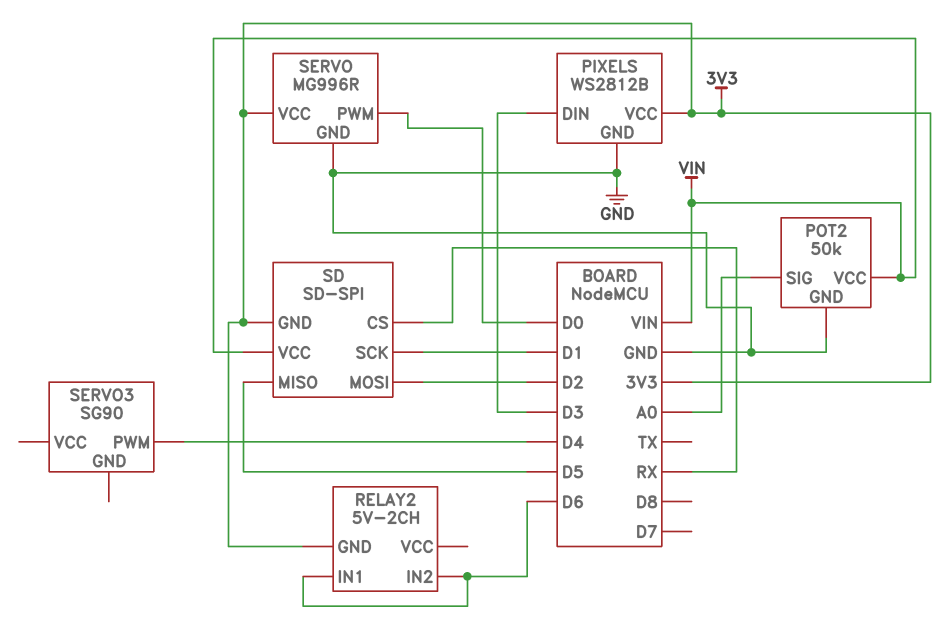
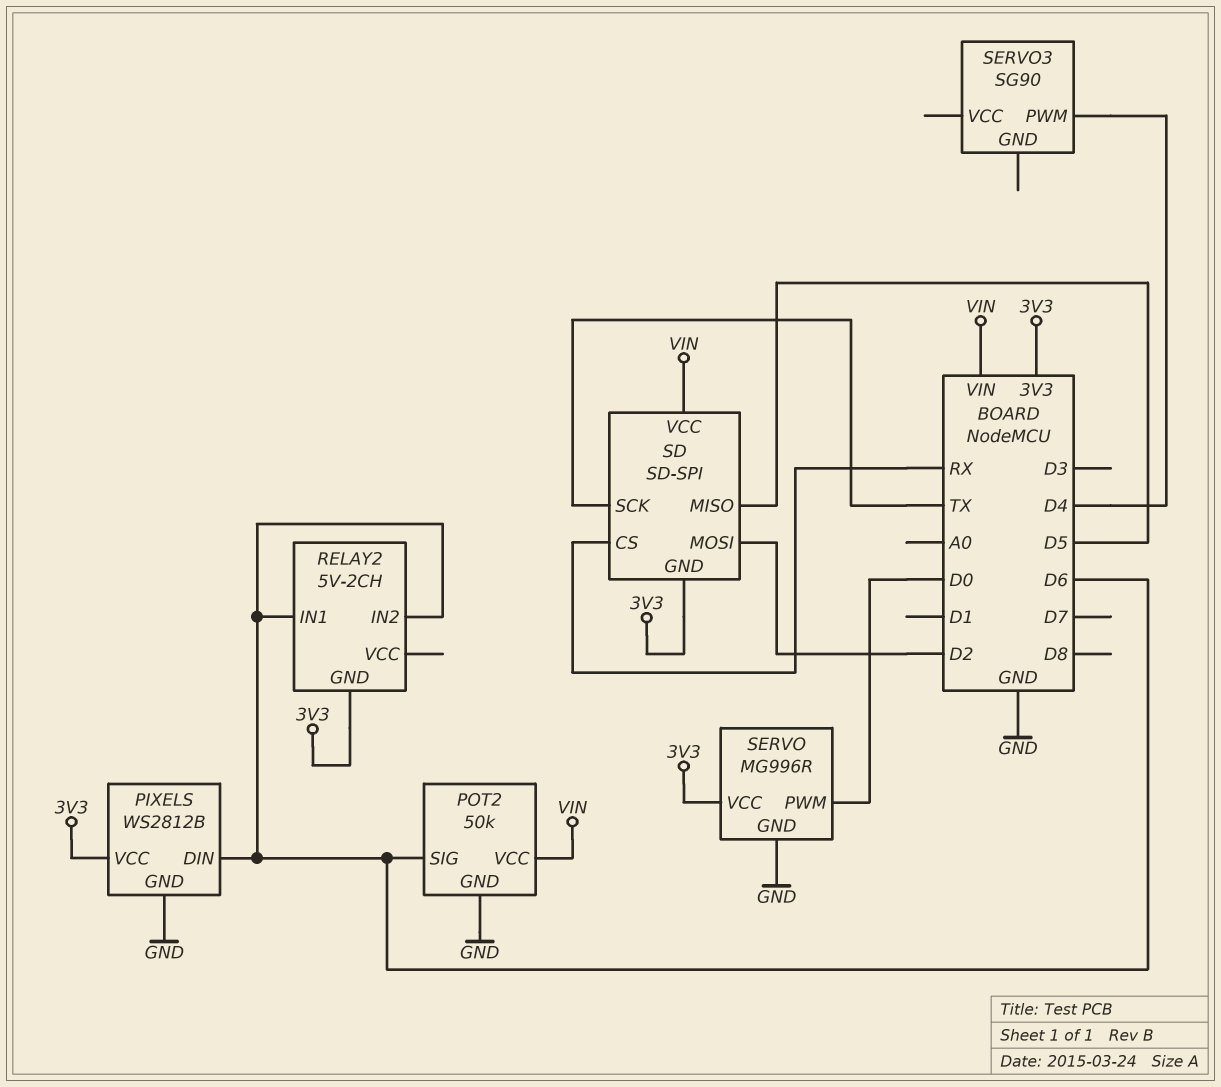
PIXELS pin DIN: D3 -> D6
POT2 pin SIG: A0 -> D6
SD pin SCK: D1 -> TX

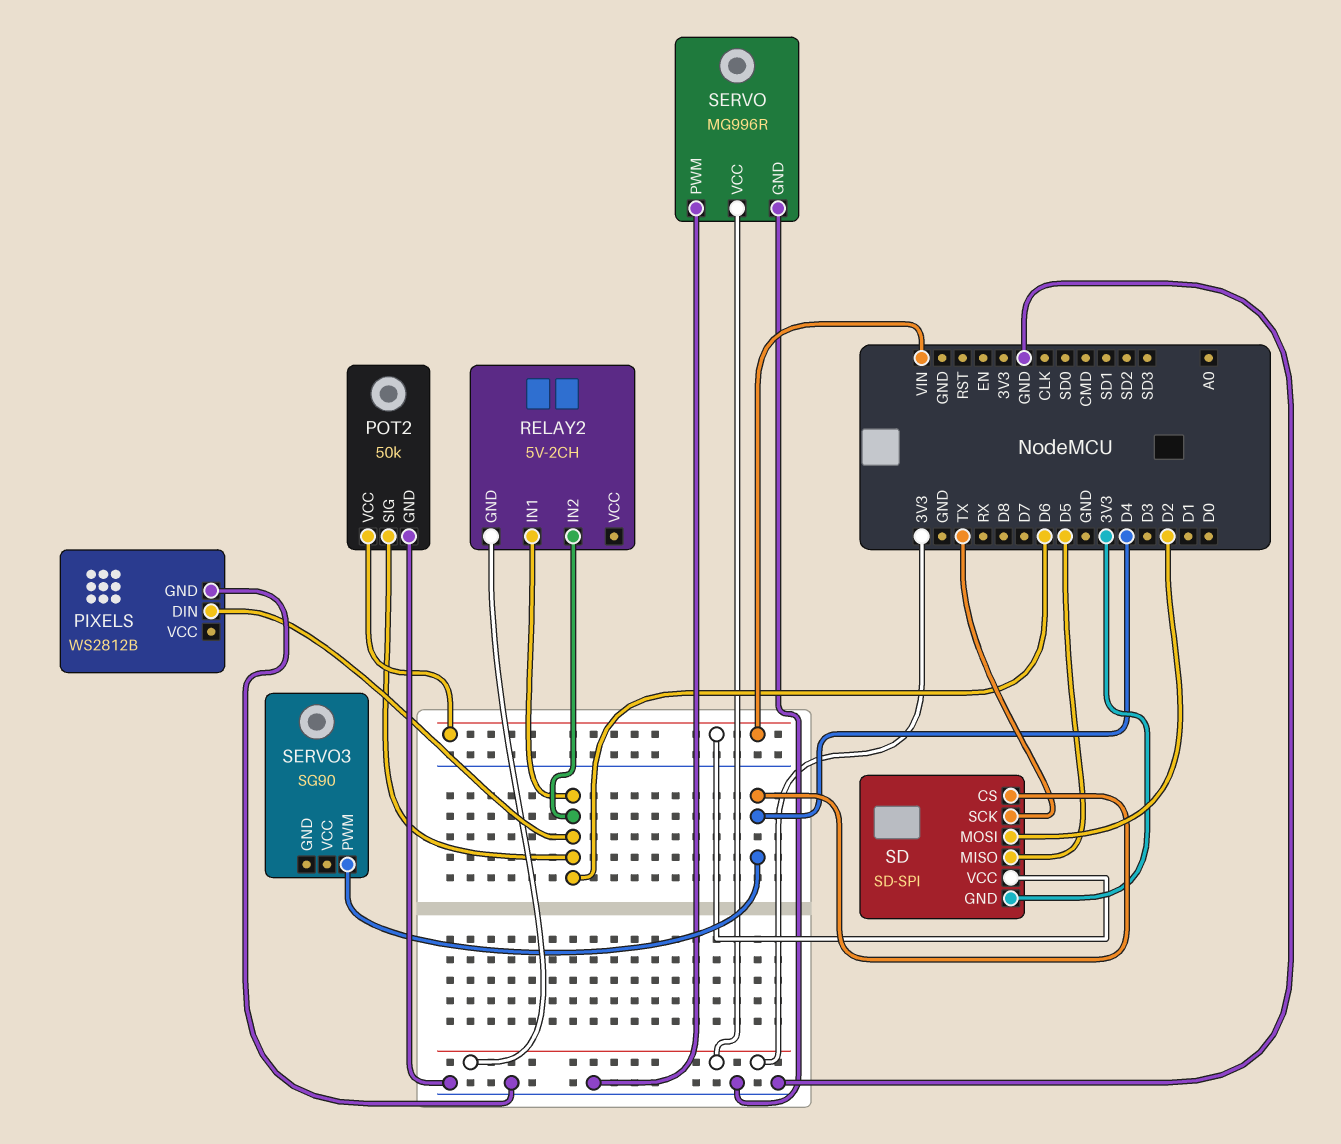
PIXELS pin VCC: 3V3 -> none
SD pin CS: RX -> D4
SERVO pin PWM: D0 -> GND

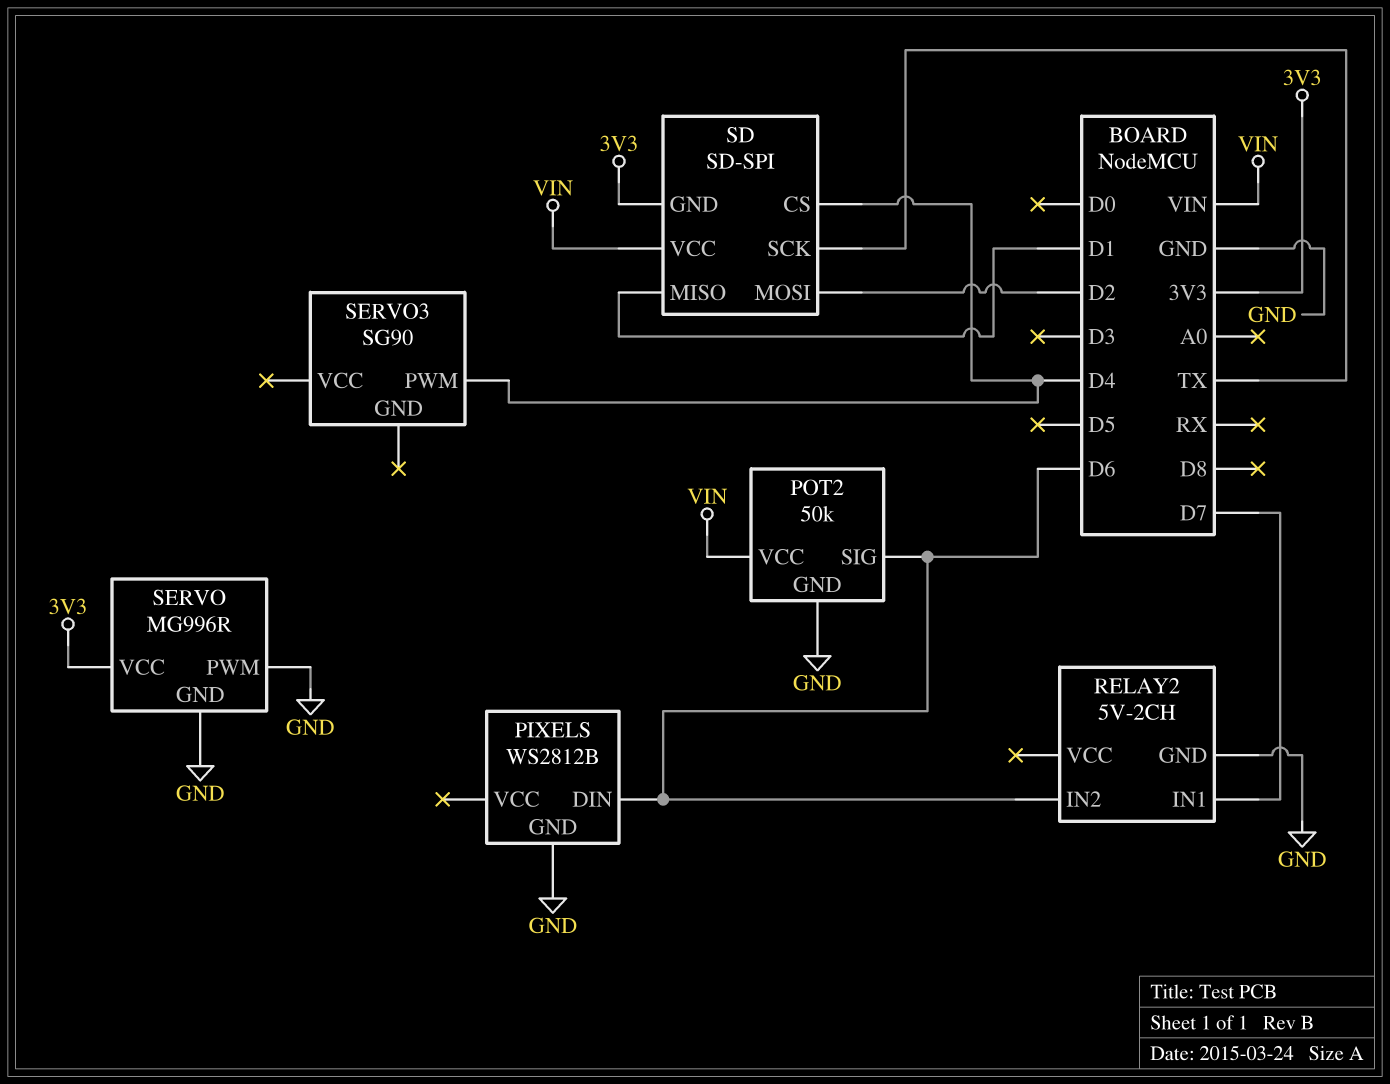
RELAY2 pin GND: 3V3 -> GND
RELAY2 pin IN1: D6 -> D7
SD pin MISO: D5 -> D1

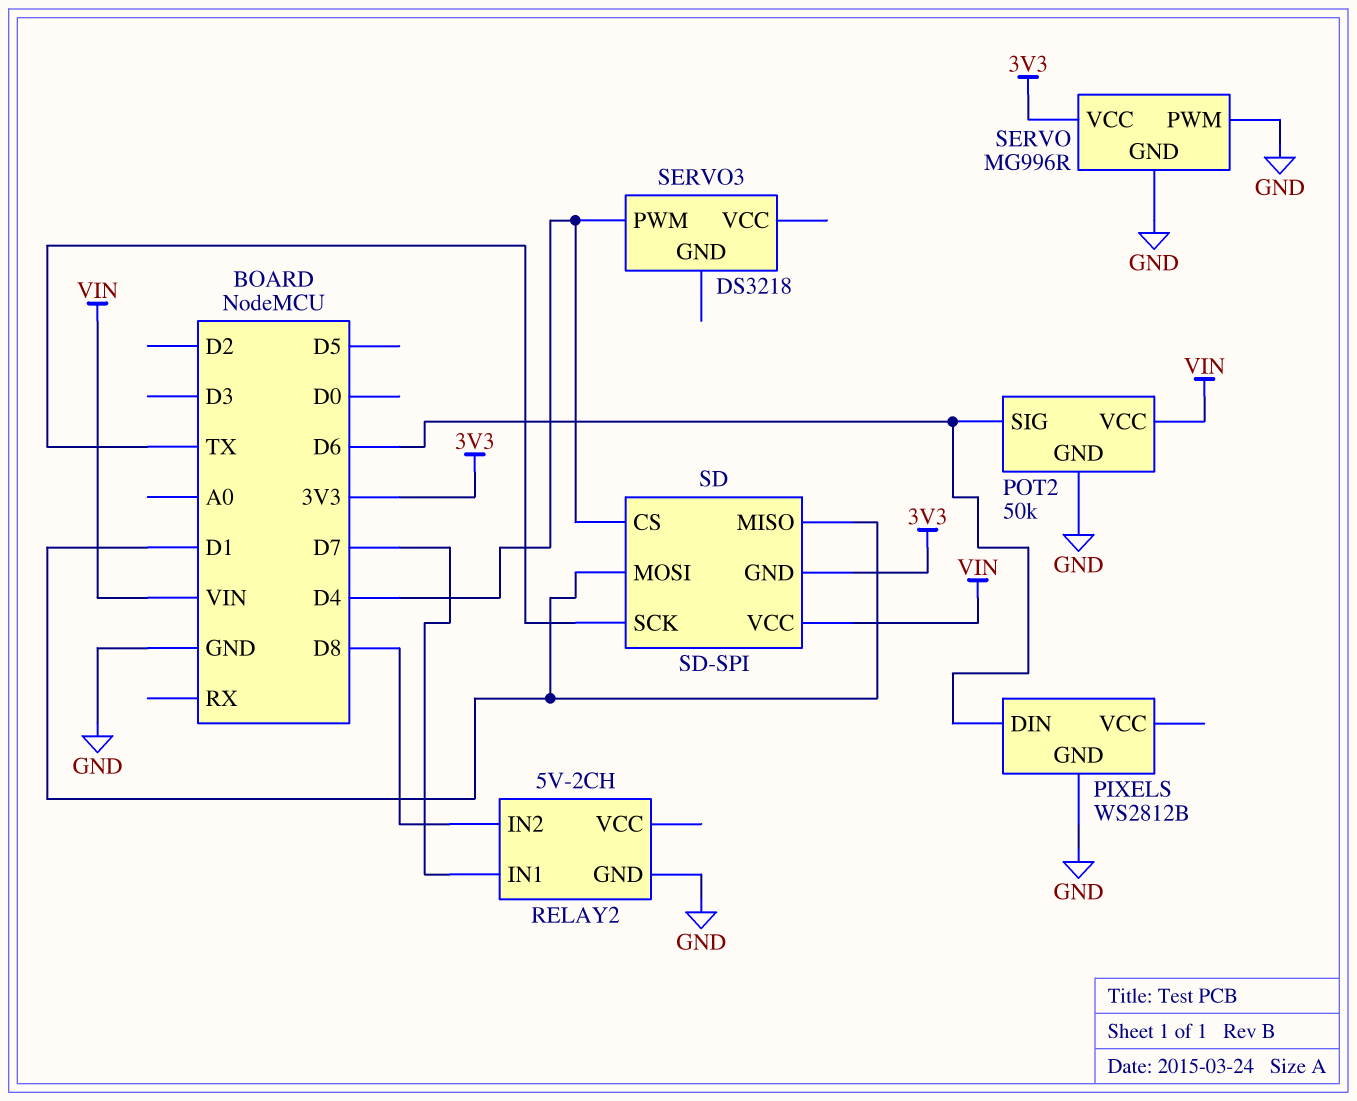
RELAY2 pin IN2: D6 -> D8
SD pin MOSI: D2 -> D1
SERVO3: SG90 -> DS3218

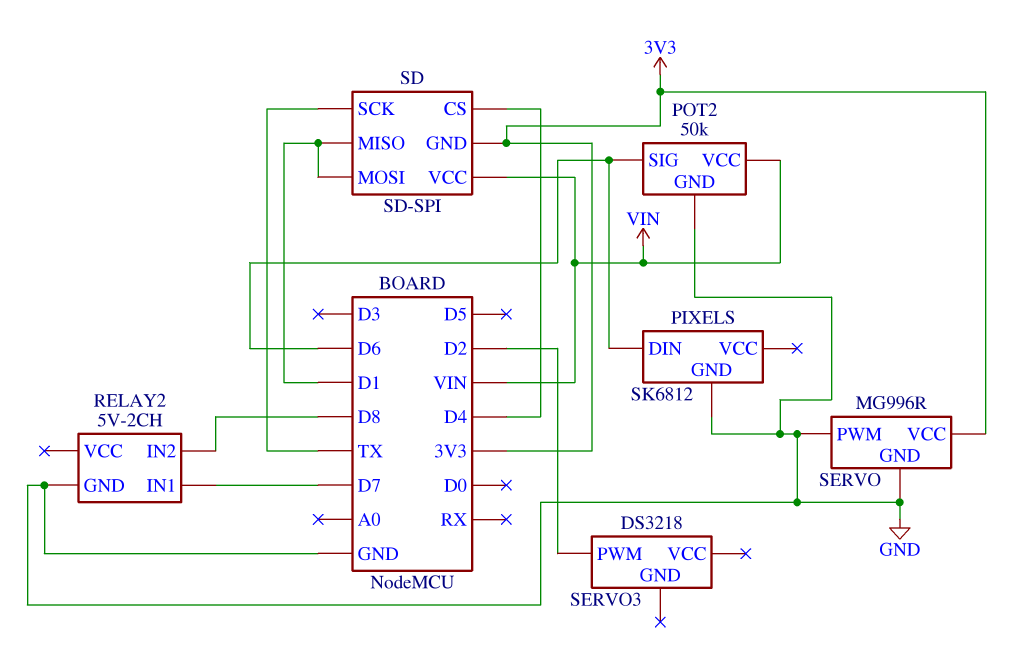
PIXELS: WS2812B -> SK6812
SERVO3 pin PWM: D4 -> D2

